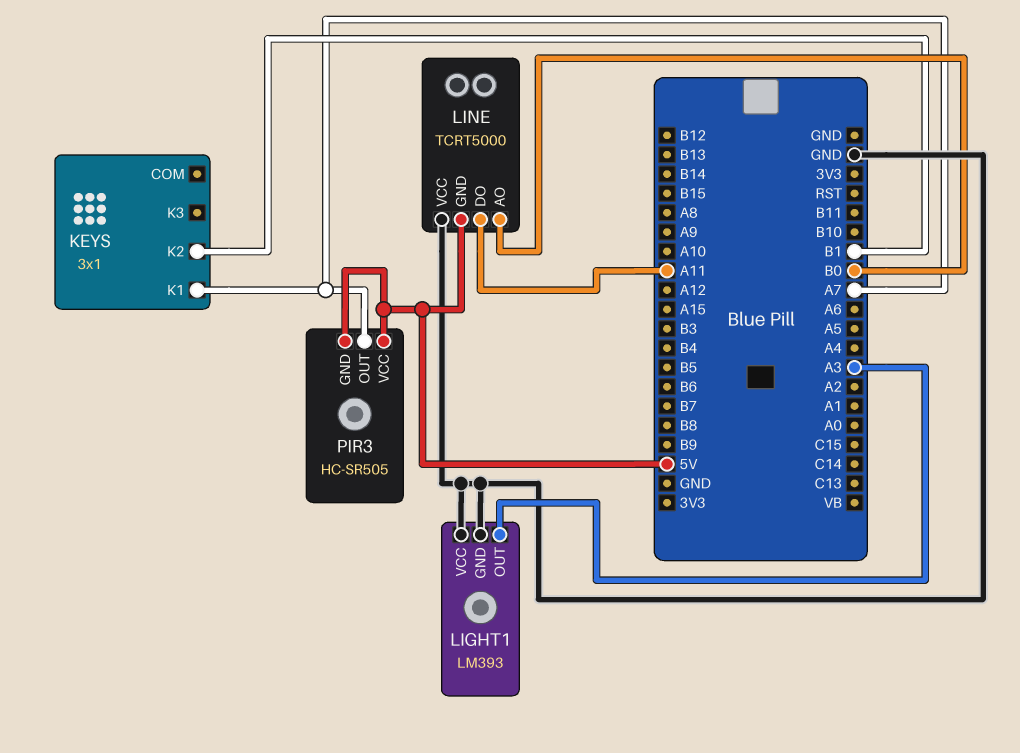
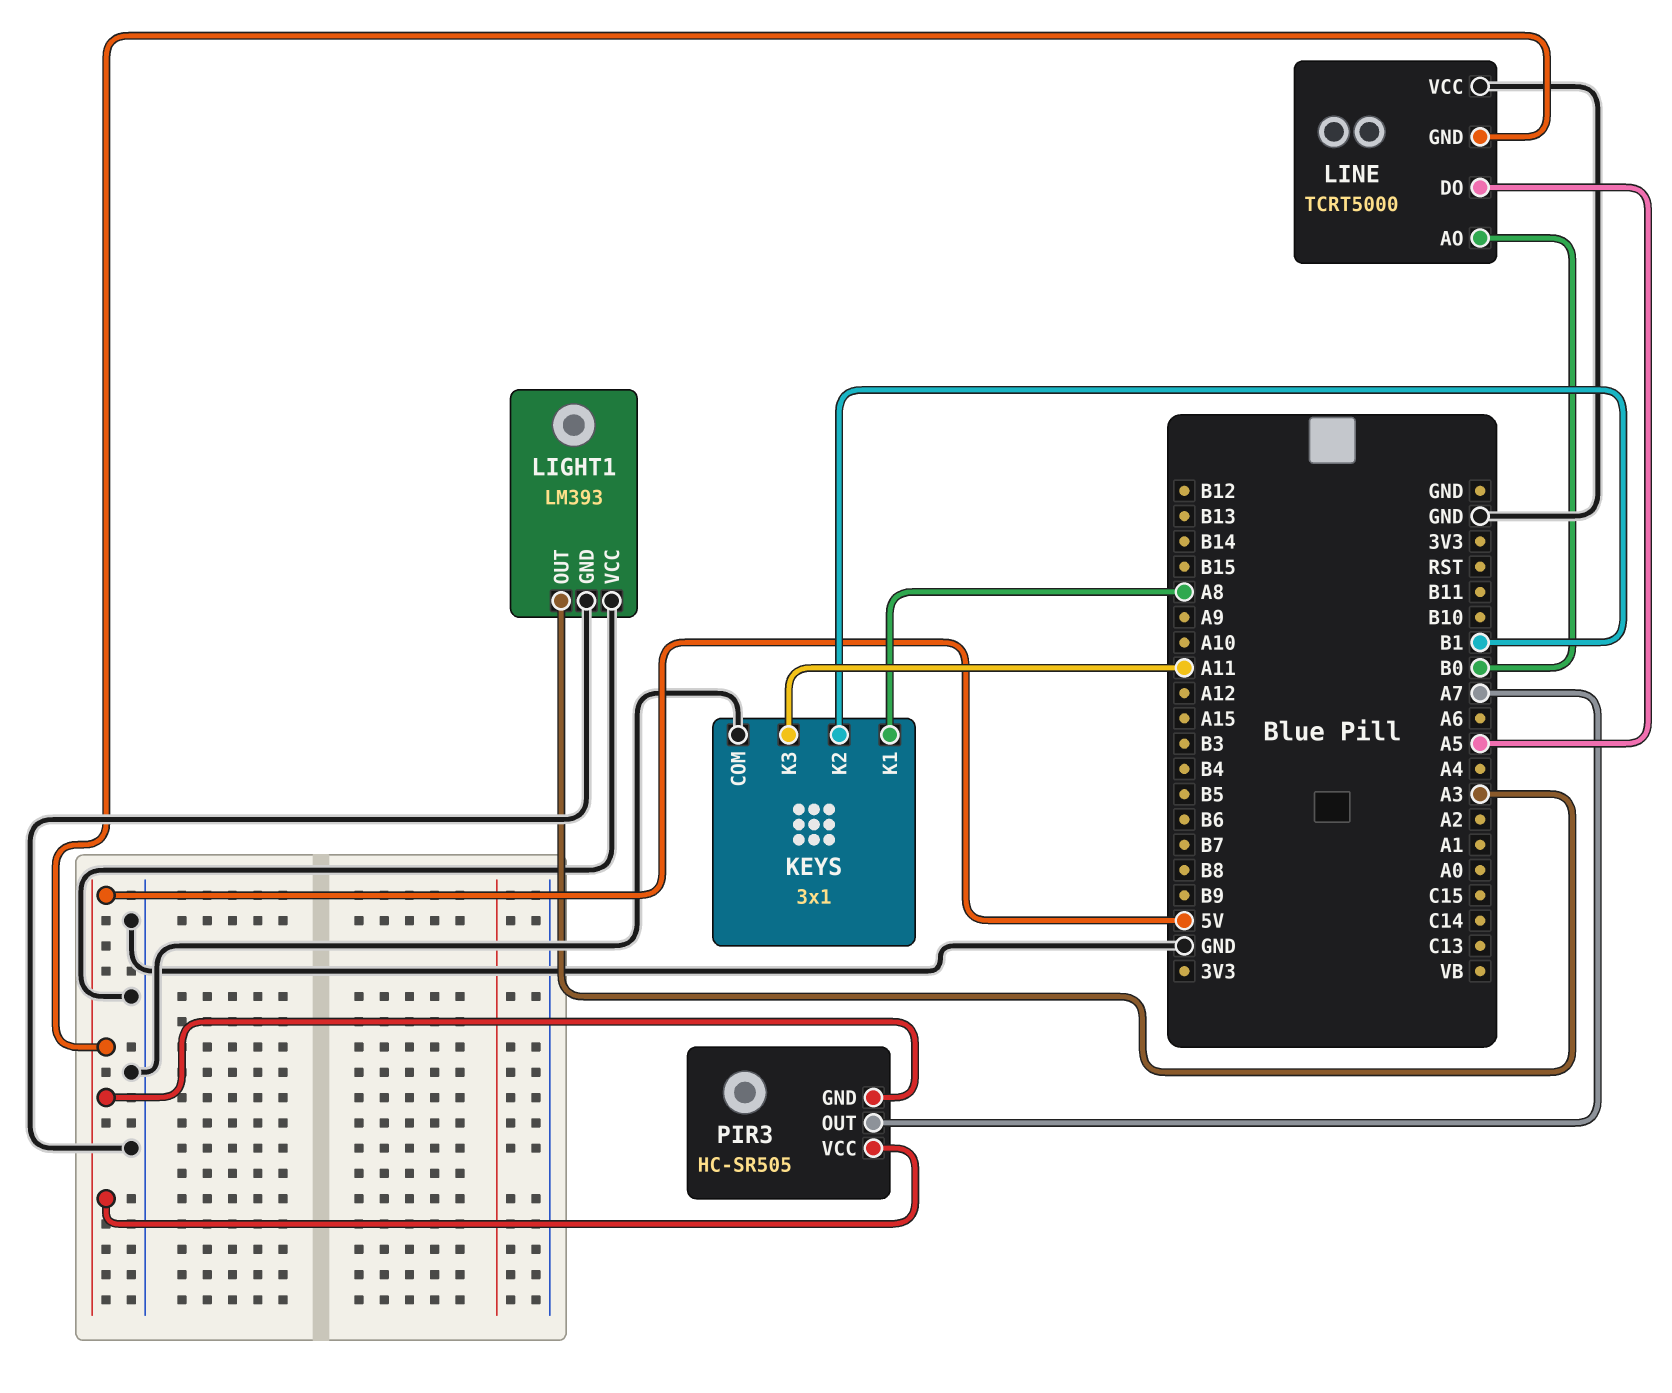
KEYS pin COM: none -> GND
KEYS pin K1: A7 -> A8
KEYS pin K3: none -> A11
LINE pin DO: A11 -> A5

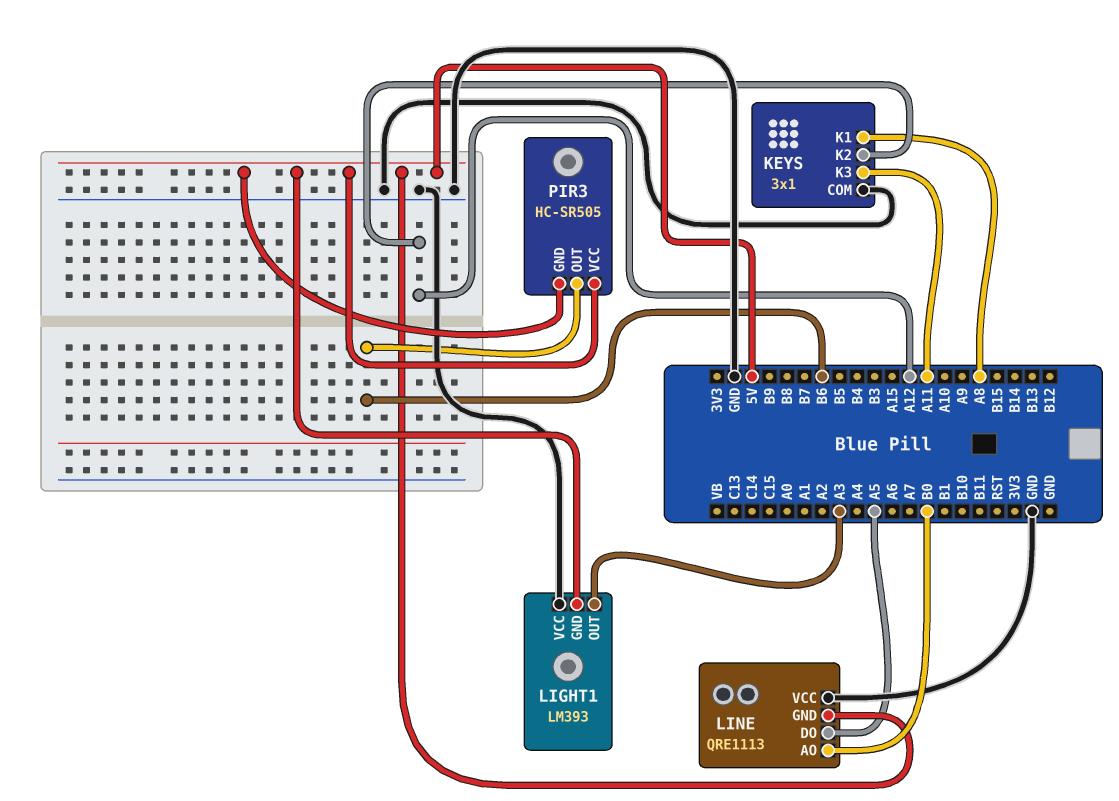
KEYS pin K2: B1 -> A12
LIGHT1 pin GND: GND -> 5V
LINE: TCRT5000 -> QRE1113
PIR3 pin OUT: A7 -> B6

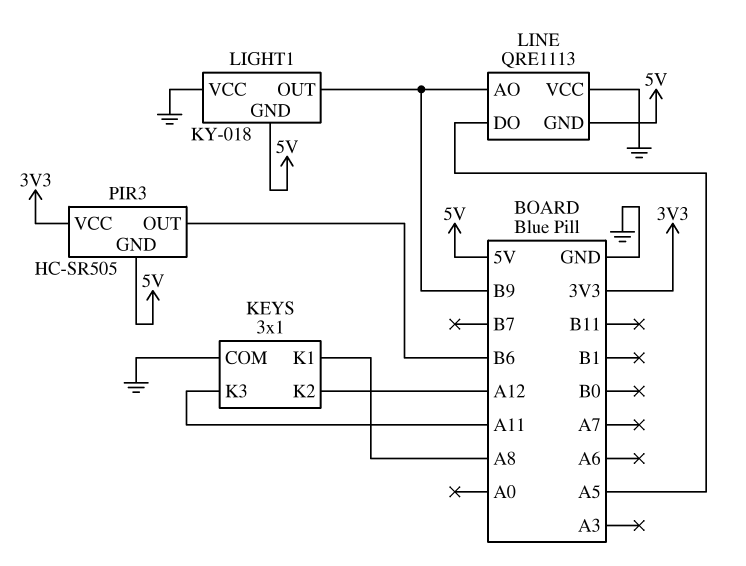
LIGHT1: LM393 -> KY-018
LIGHT1 pin OUT: A3 -> B9
LINE pin AO: B0 -> B9
PIR3 pin VCC: 5V -> 3V3

